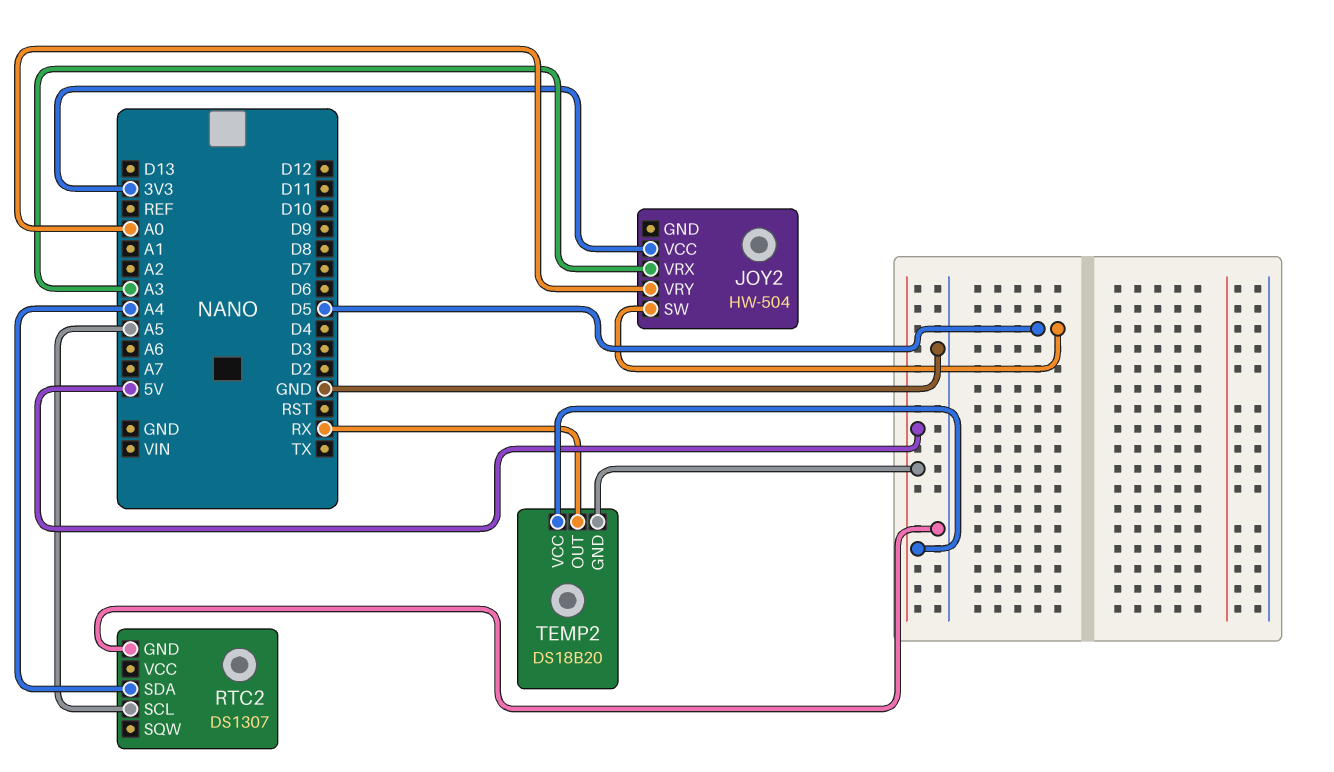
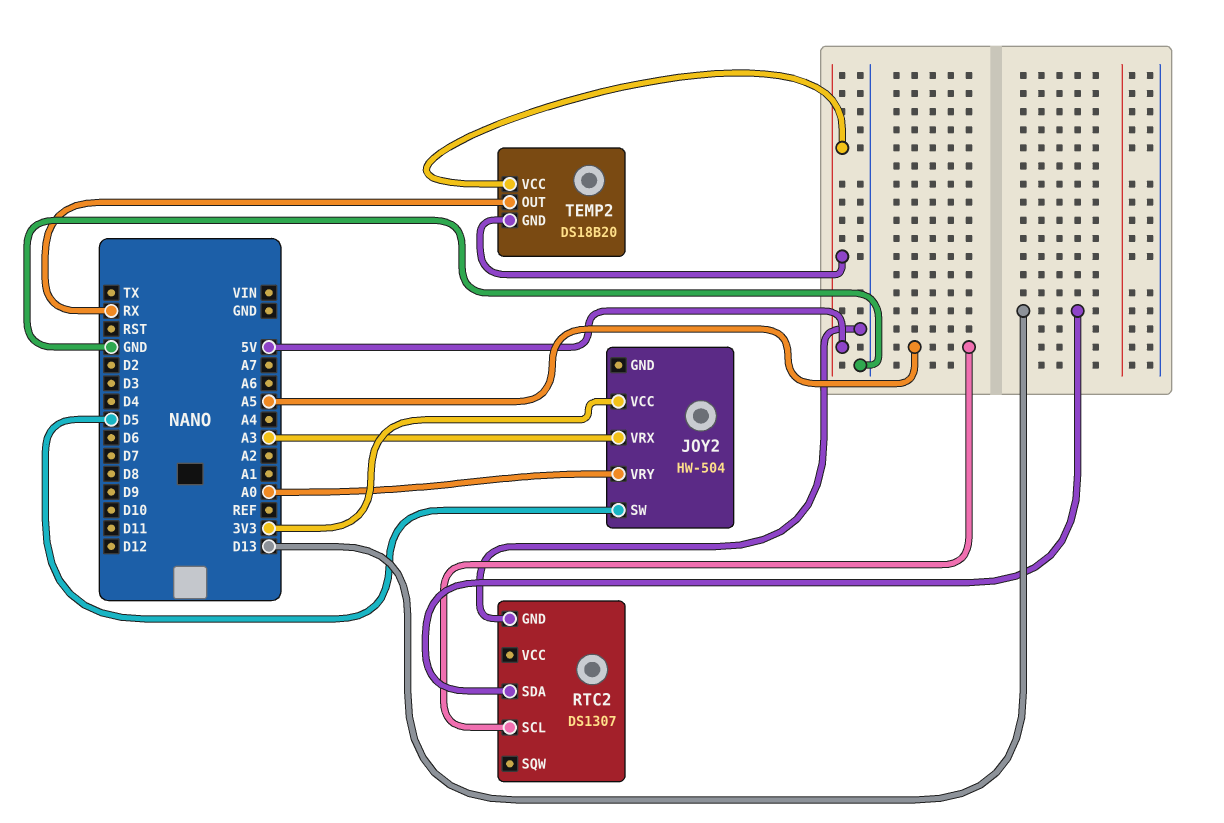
RTC2 pin SDA: A4 -> D13

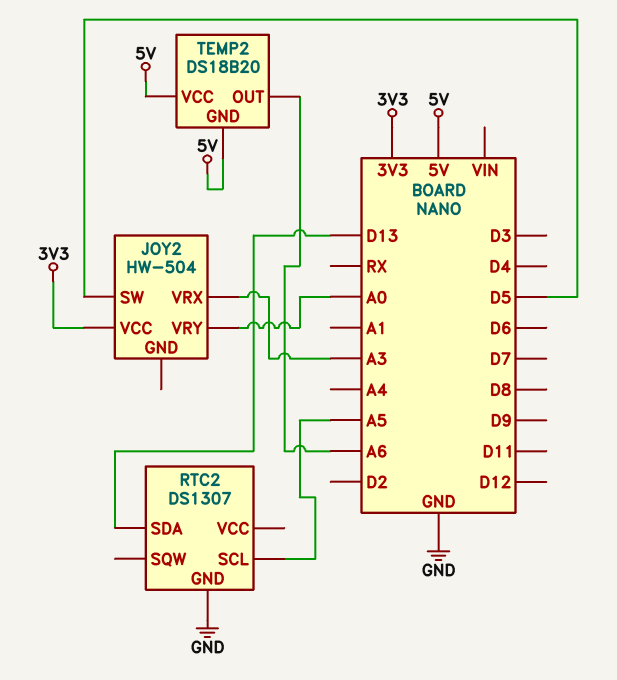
TEMP2 pin OUT: RX -> A6

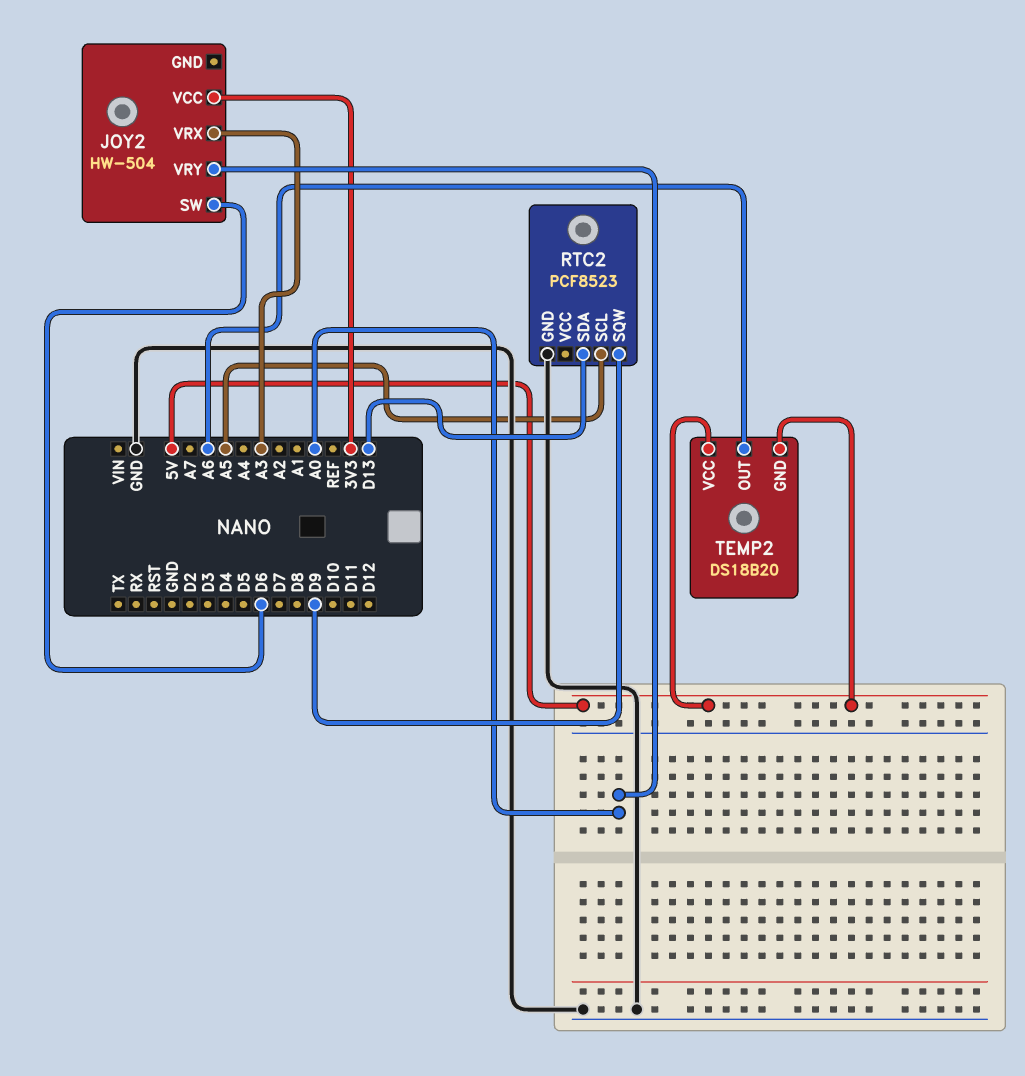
JOY2 pin SW: D5 -> D6
RTC2: DS1307 -> PCF8523
RTC2 pin SQW: none -> D9

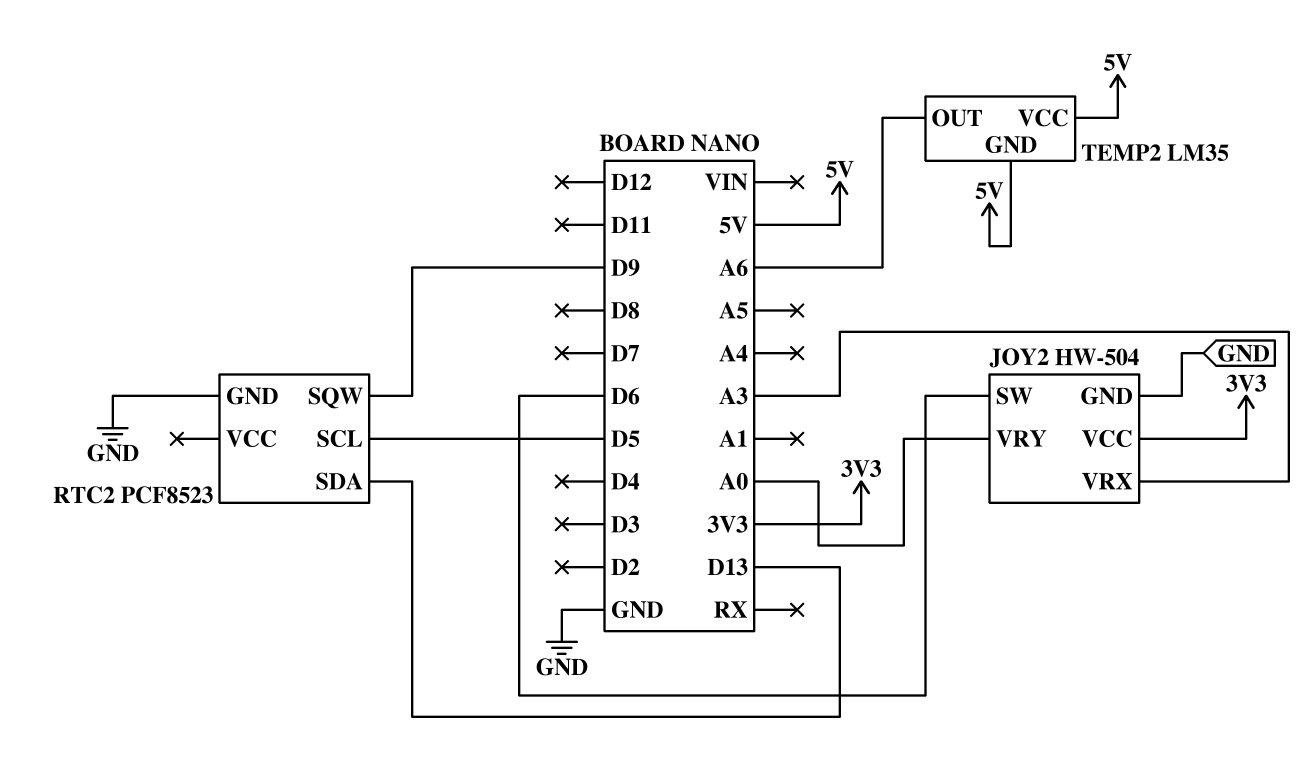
JOY2 pin GND: none -> GND
RTC2 pin SCL: A5 -> D5
TEMP2: DS18B20 -> LM35

